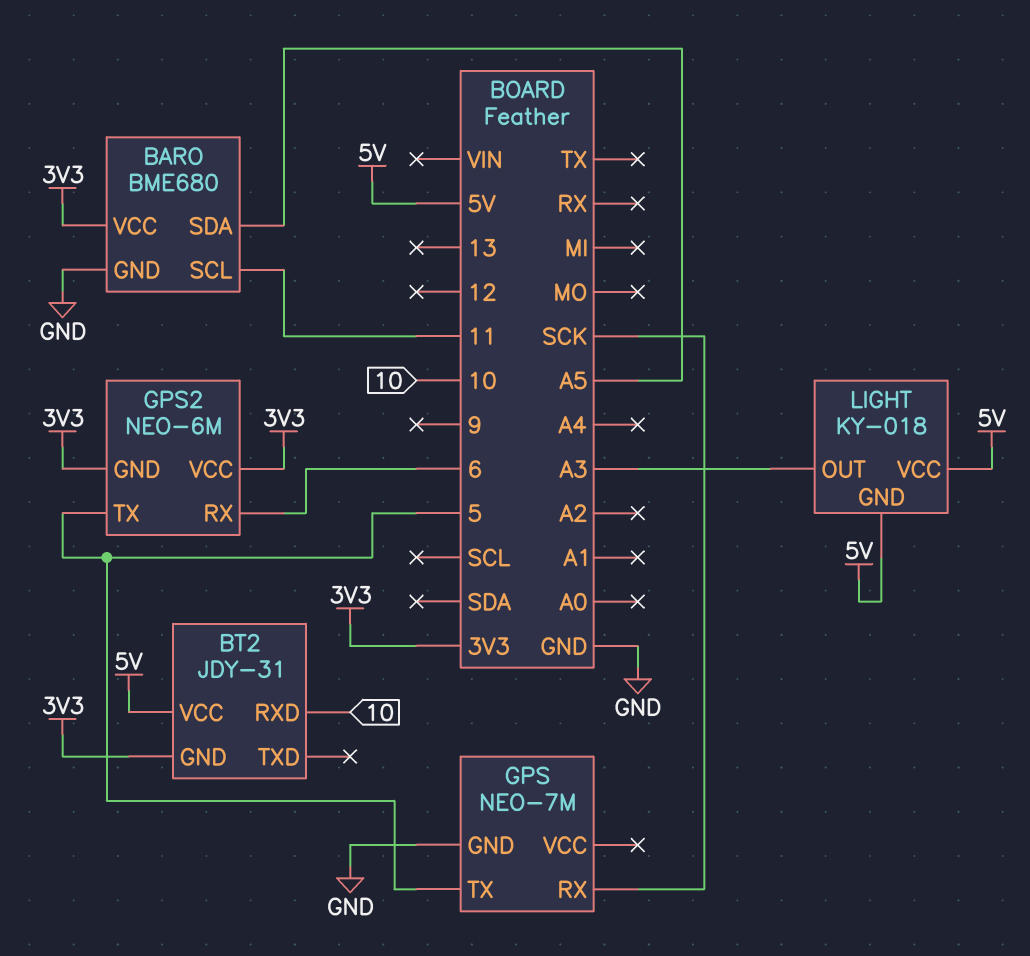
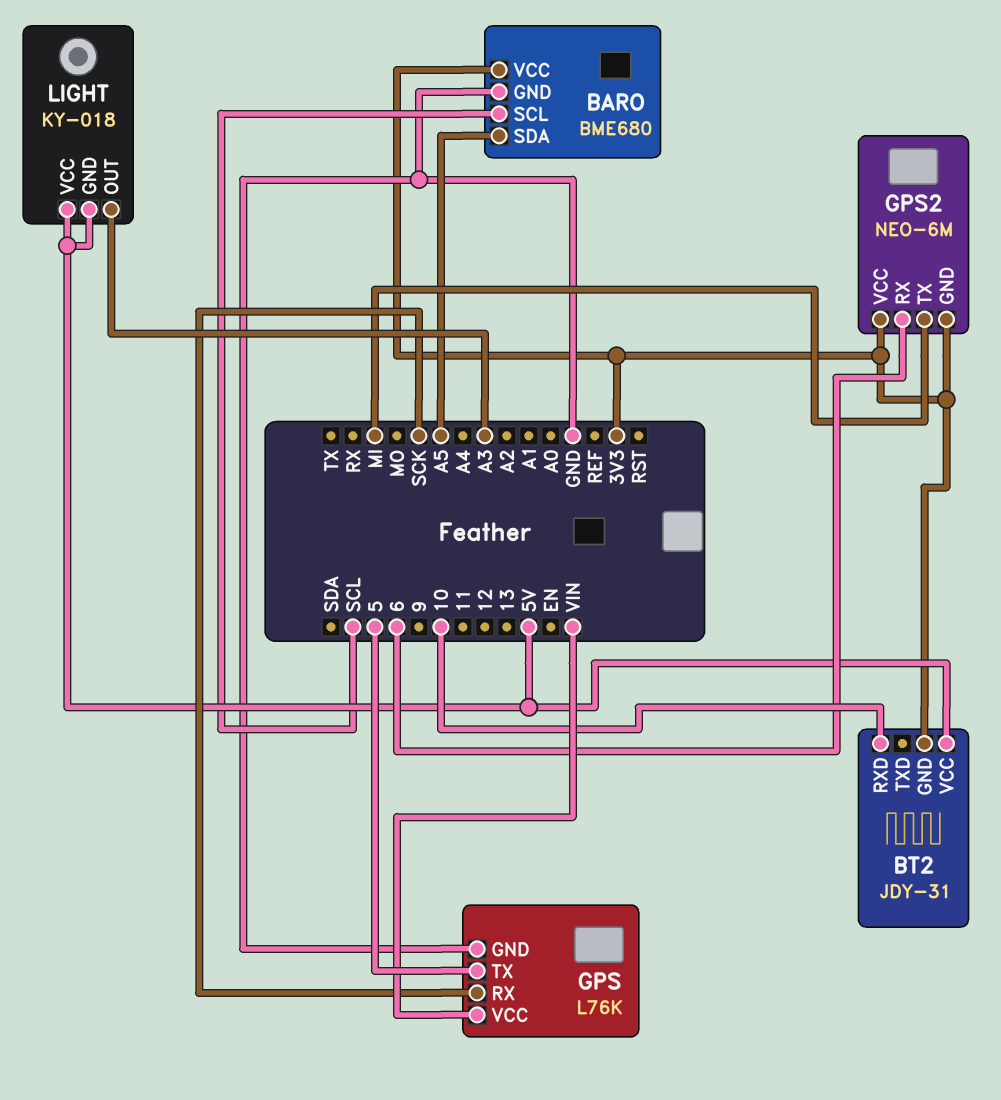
BARO pin SCL: 11 -> SCL
GPS: NEO-7M -> L76K
GPS pin VCC: none -> VIN
GPS2 pin TX: 5 -> MI

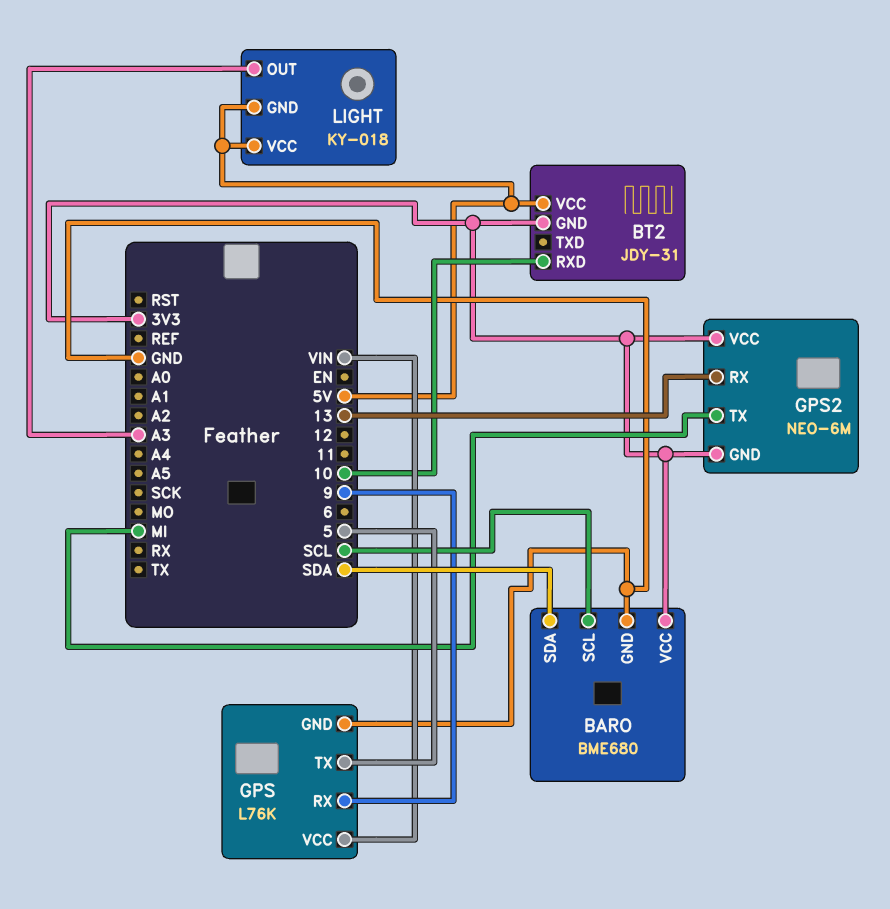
BARO pin SDA: A5 -> SDA
GPS pin RX: SCK -> 9
GPS2 pin RX: 6 -> 13

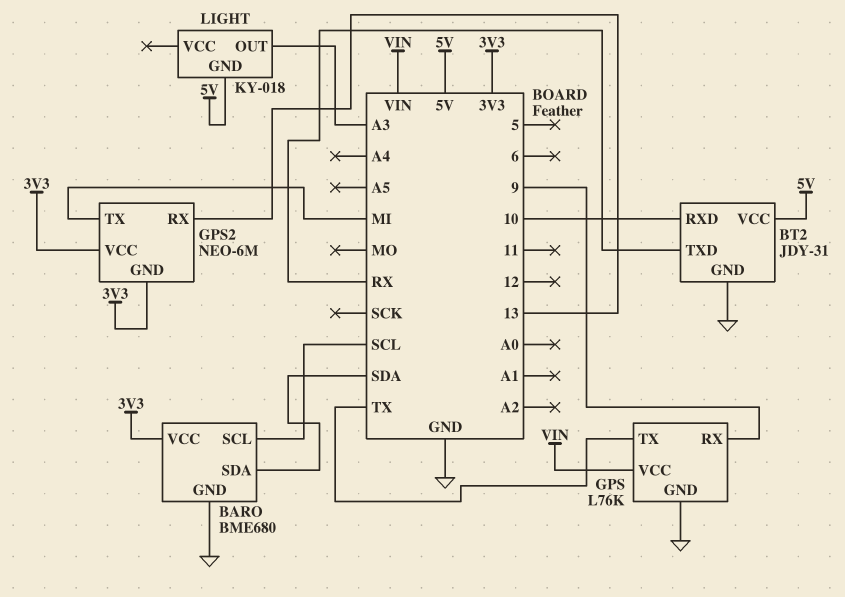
BT2 pin GND: 3V3 -> GND
BT2 pin TXD: none -> RX
GPS pin TX: 5 -> TX
LIGHT pin VCC: 5V -> none

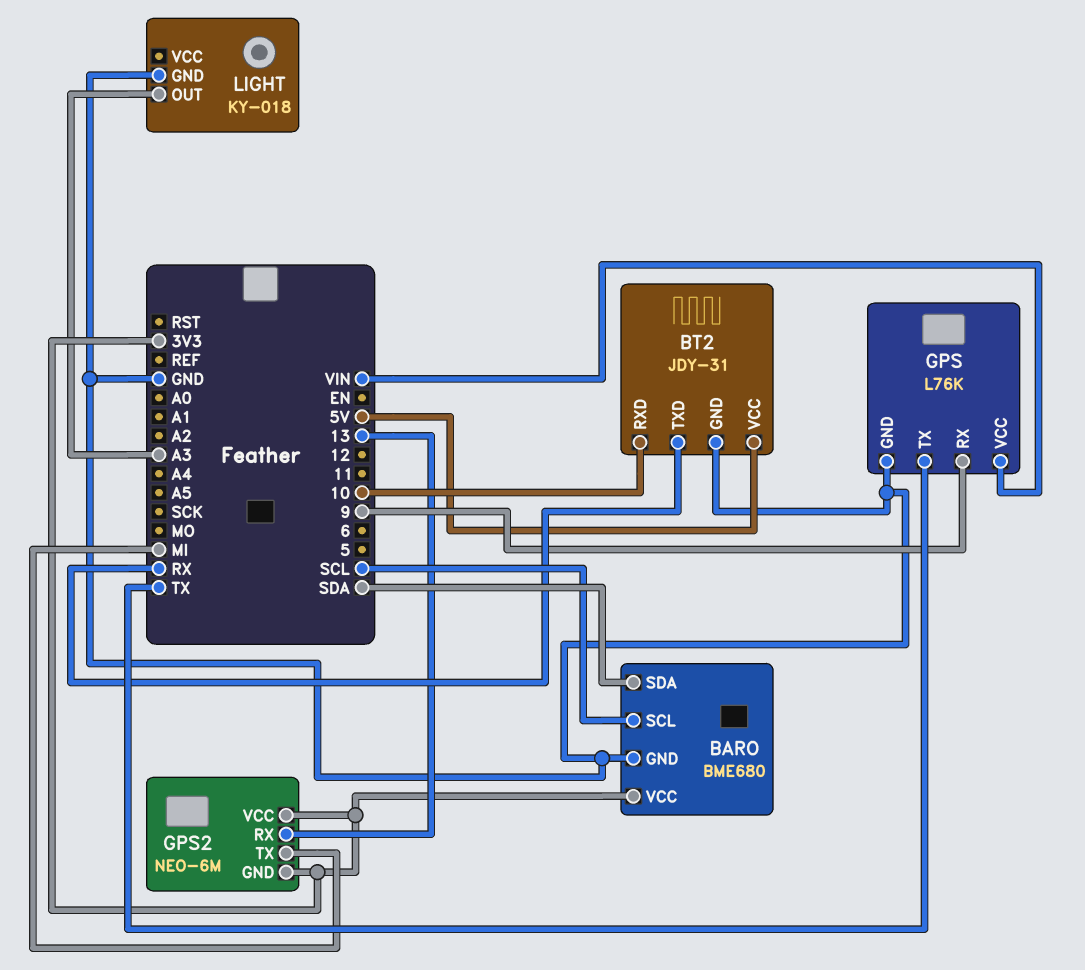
LIGHT pin GND: 5V -> GND

